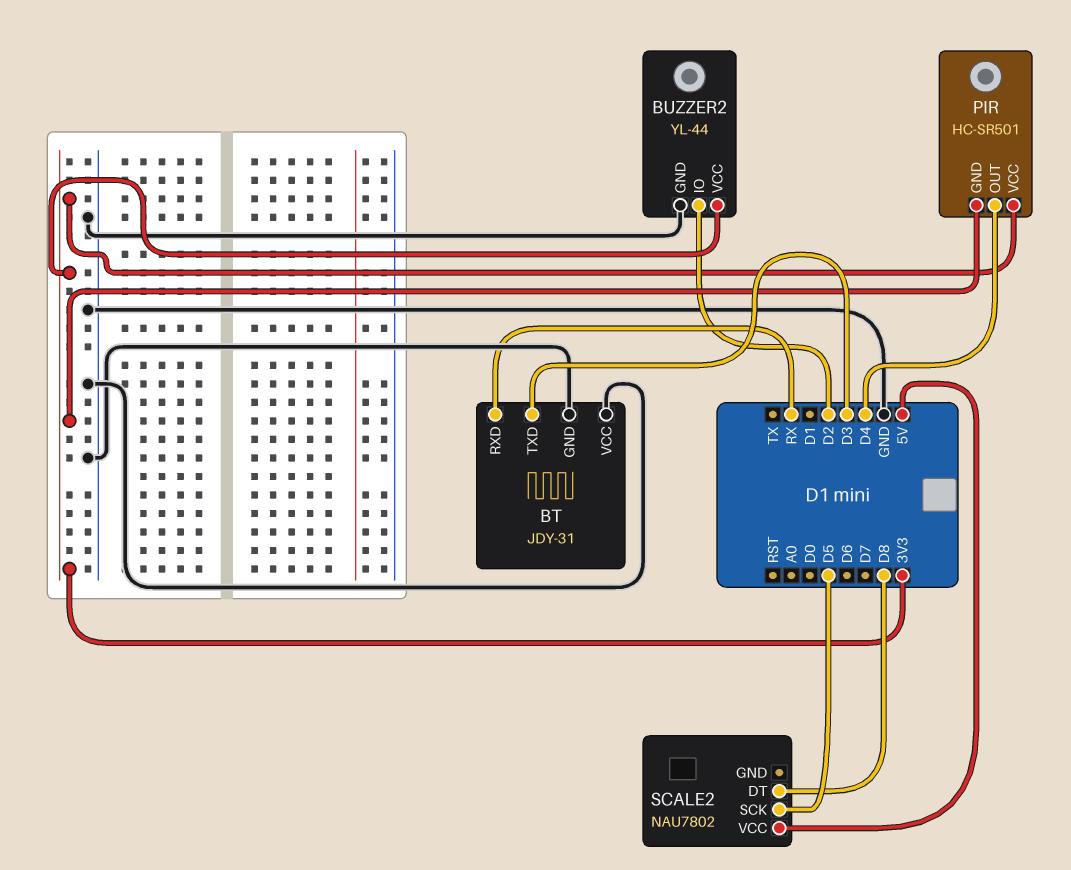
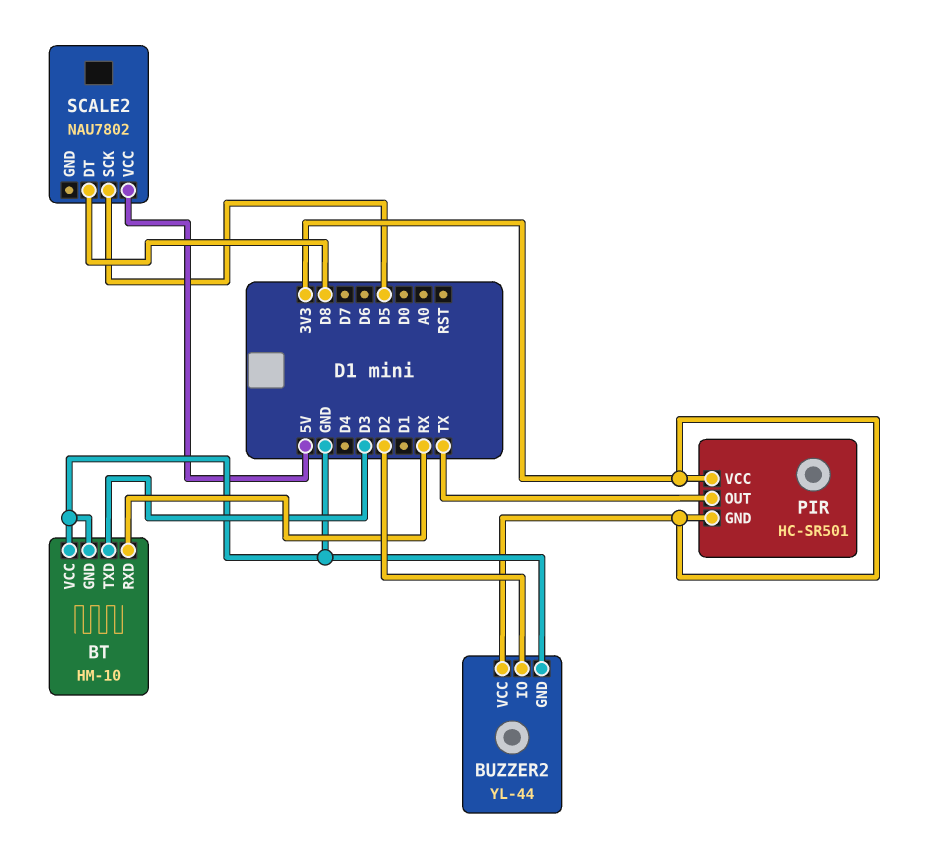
BT: JDY-31 -> HM-10
PIR pin OUT: D4 -> TX

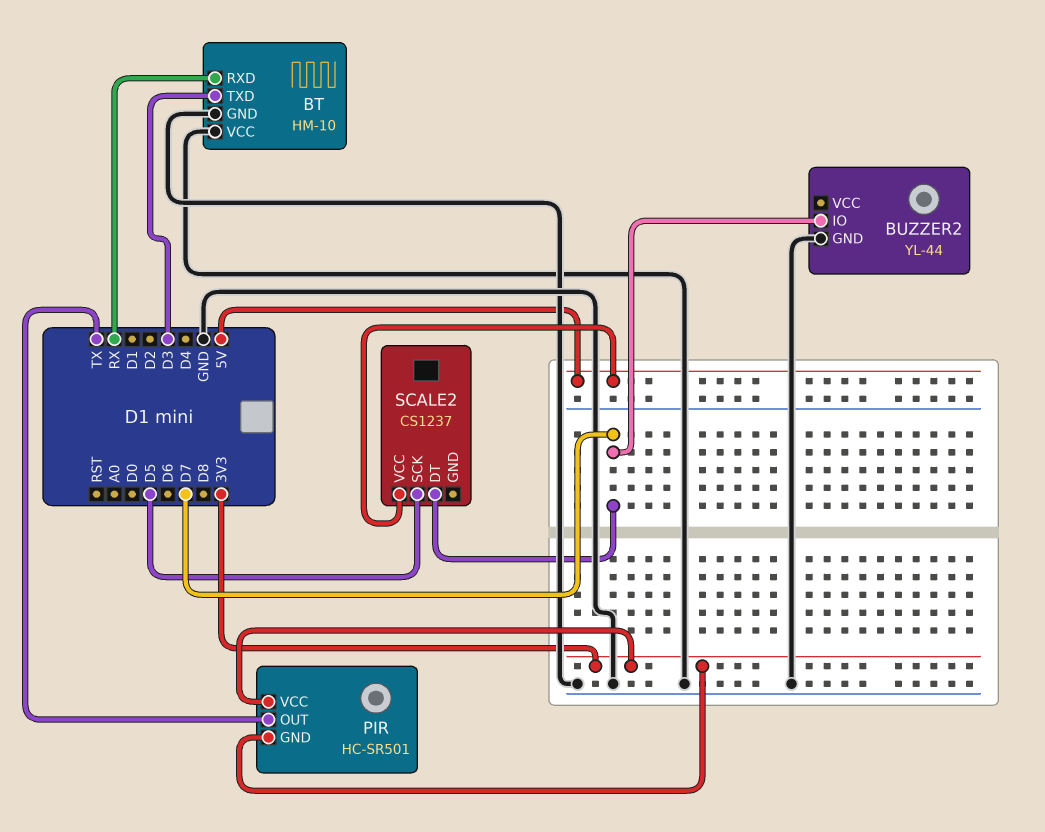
BUZZER2 pin IO: D2 -> D7
BUZZER2 pin VCC: 3V3 -> none
SCALE2: NAU7802 -> CS1237
SCALE2 pin DT: D8 -> D7

